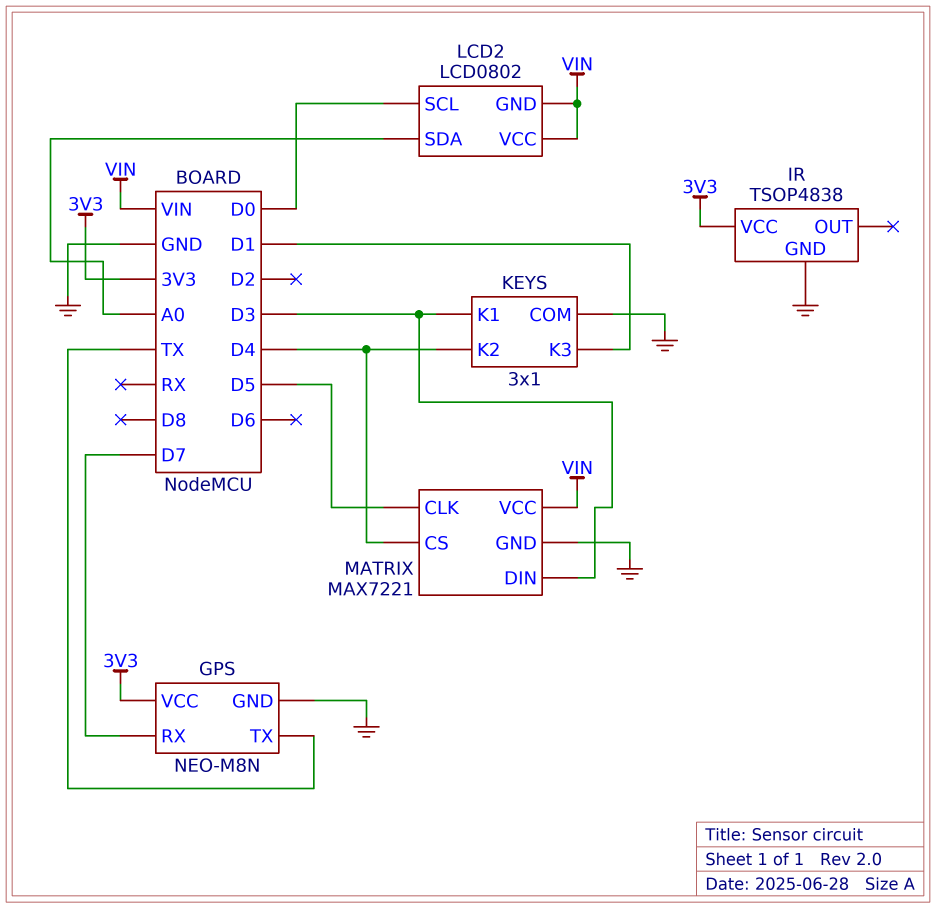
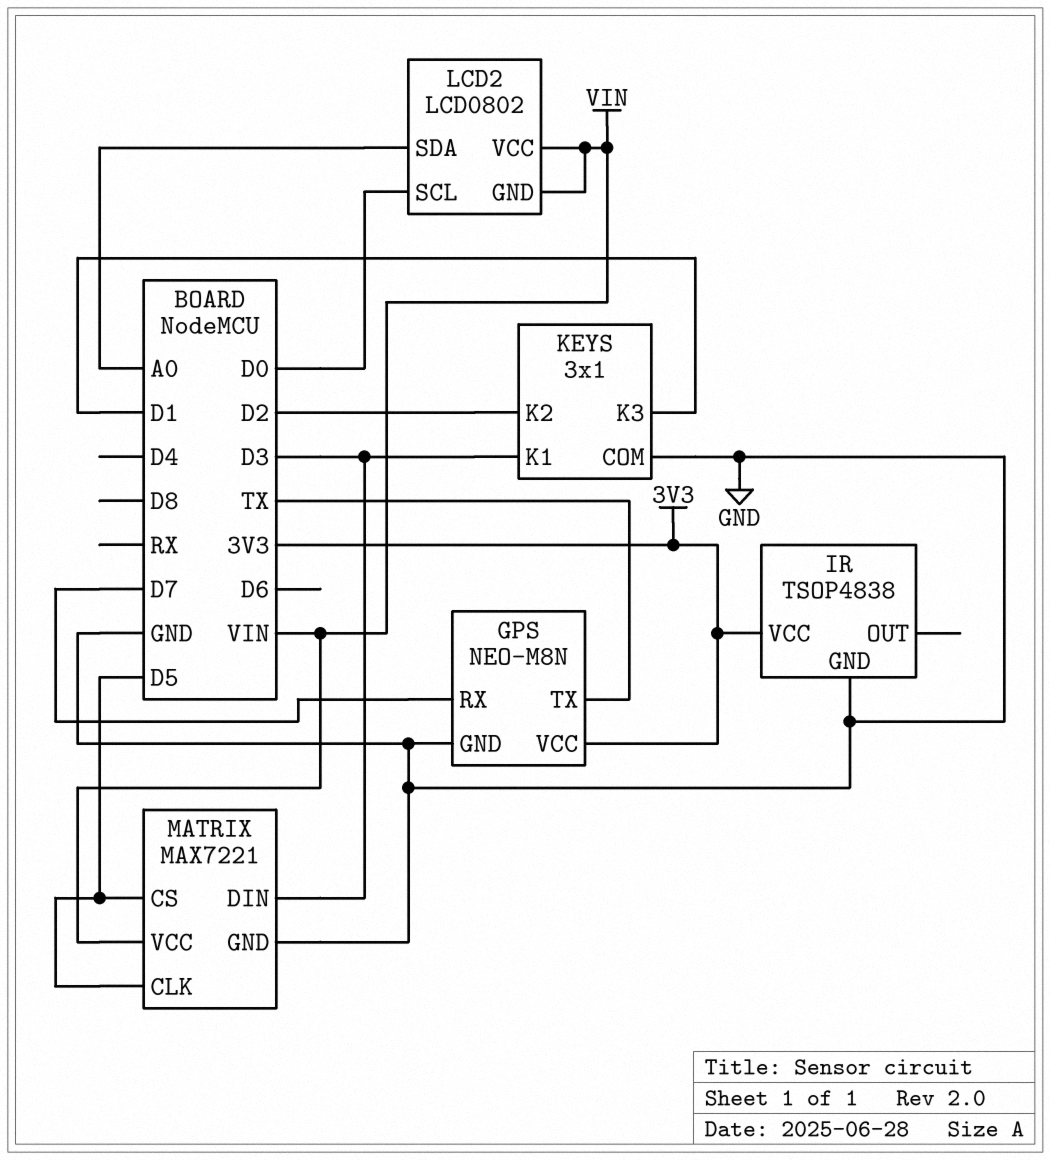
KEYS pin K2: D4 -> D2
MATRIX pin CS: D4 -> D5

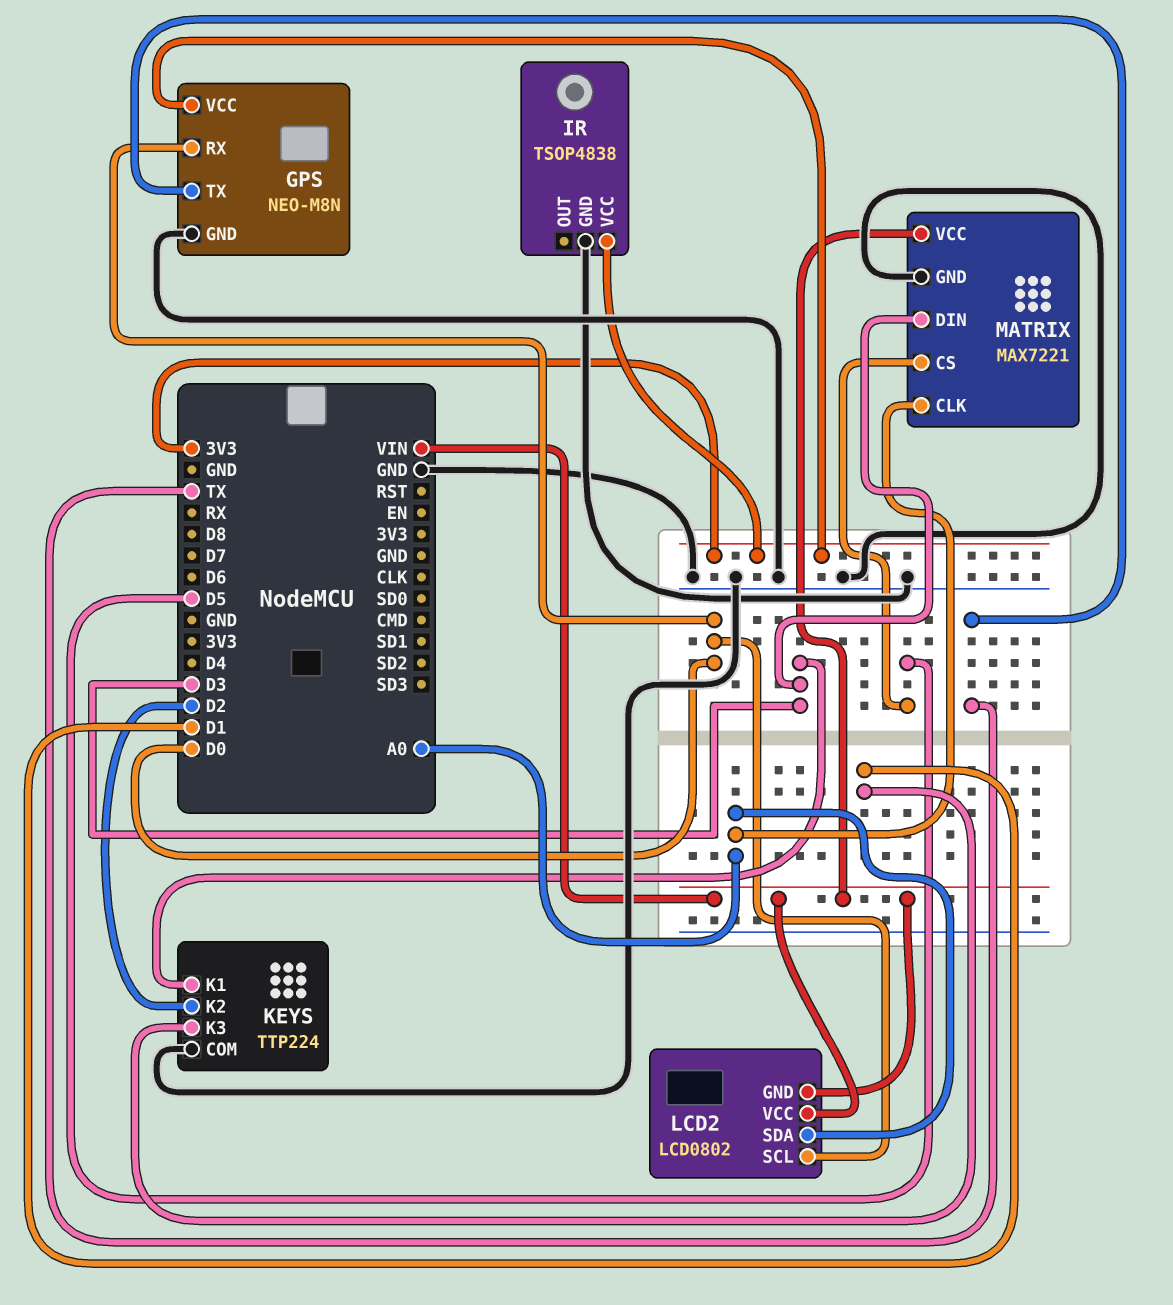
GPS pin RX: D7 -> D0
KEYS: 3x1 -> TTP224
MATRIX pin CLK: D5 -> A0

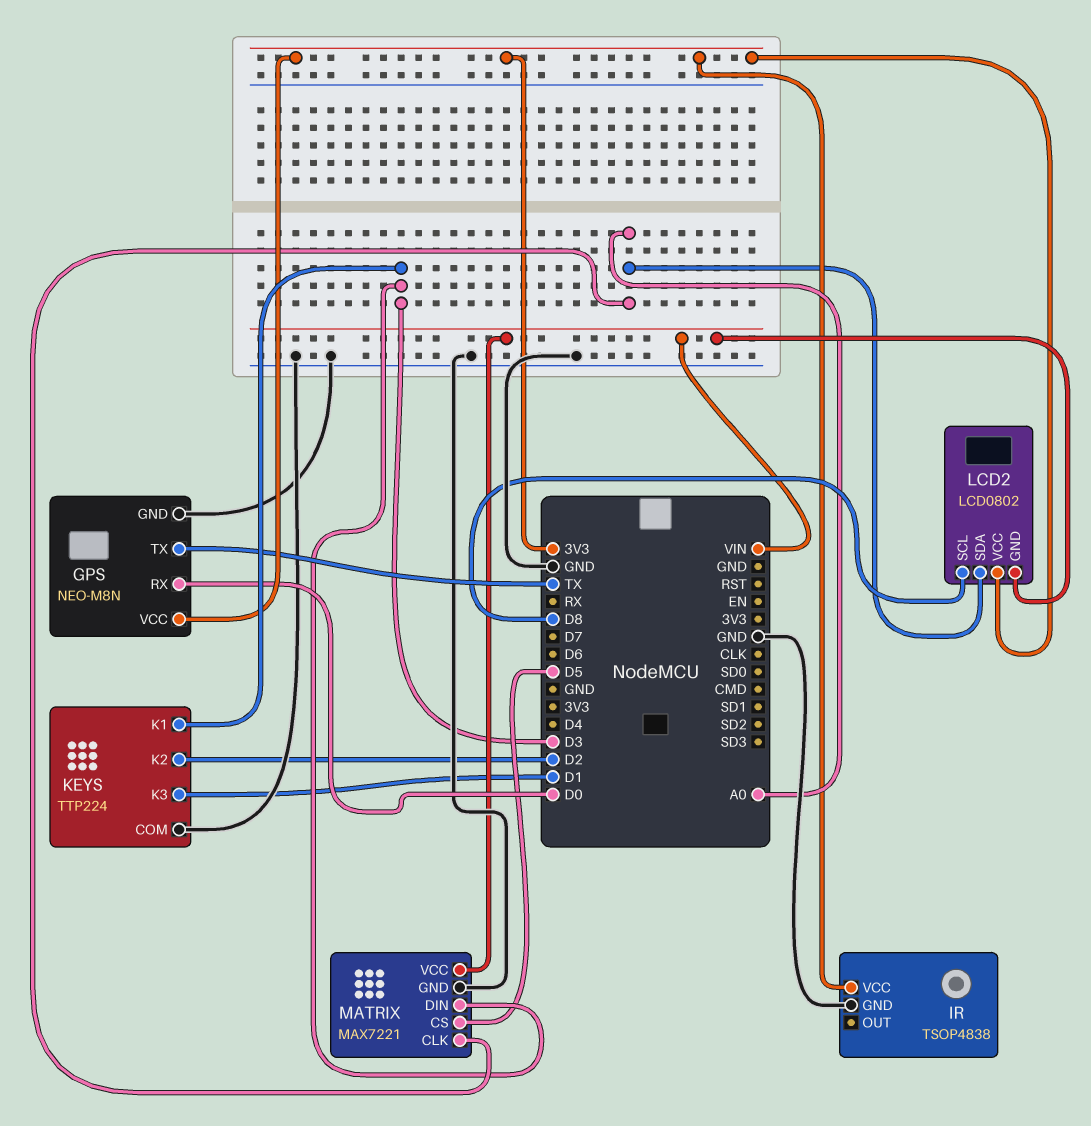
LCD2 pin SCL: D0 -> D8
LCD2 pin VCC: VIN -> 3V3

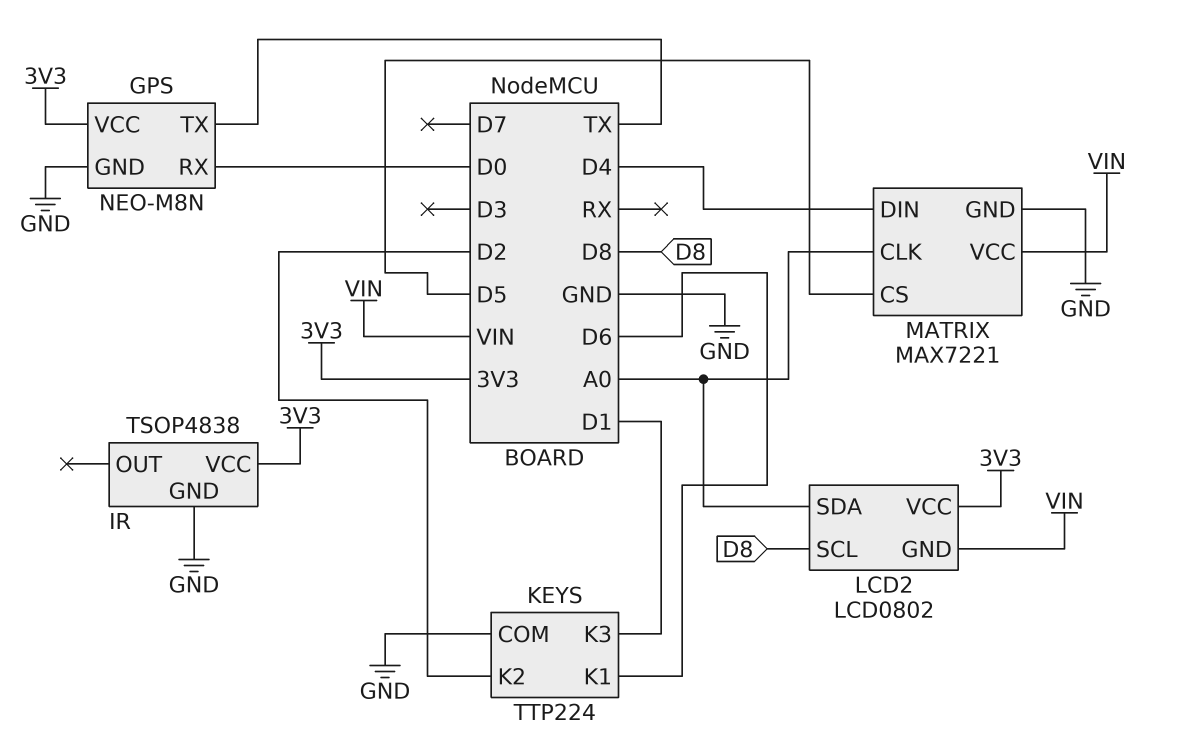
KEYS pin K1: D3 -> D6
MATRIX pin DIN: D3 -> D4

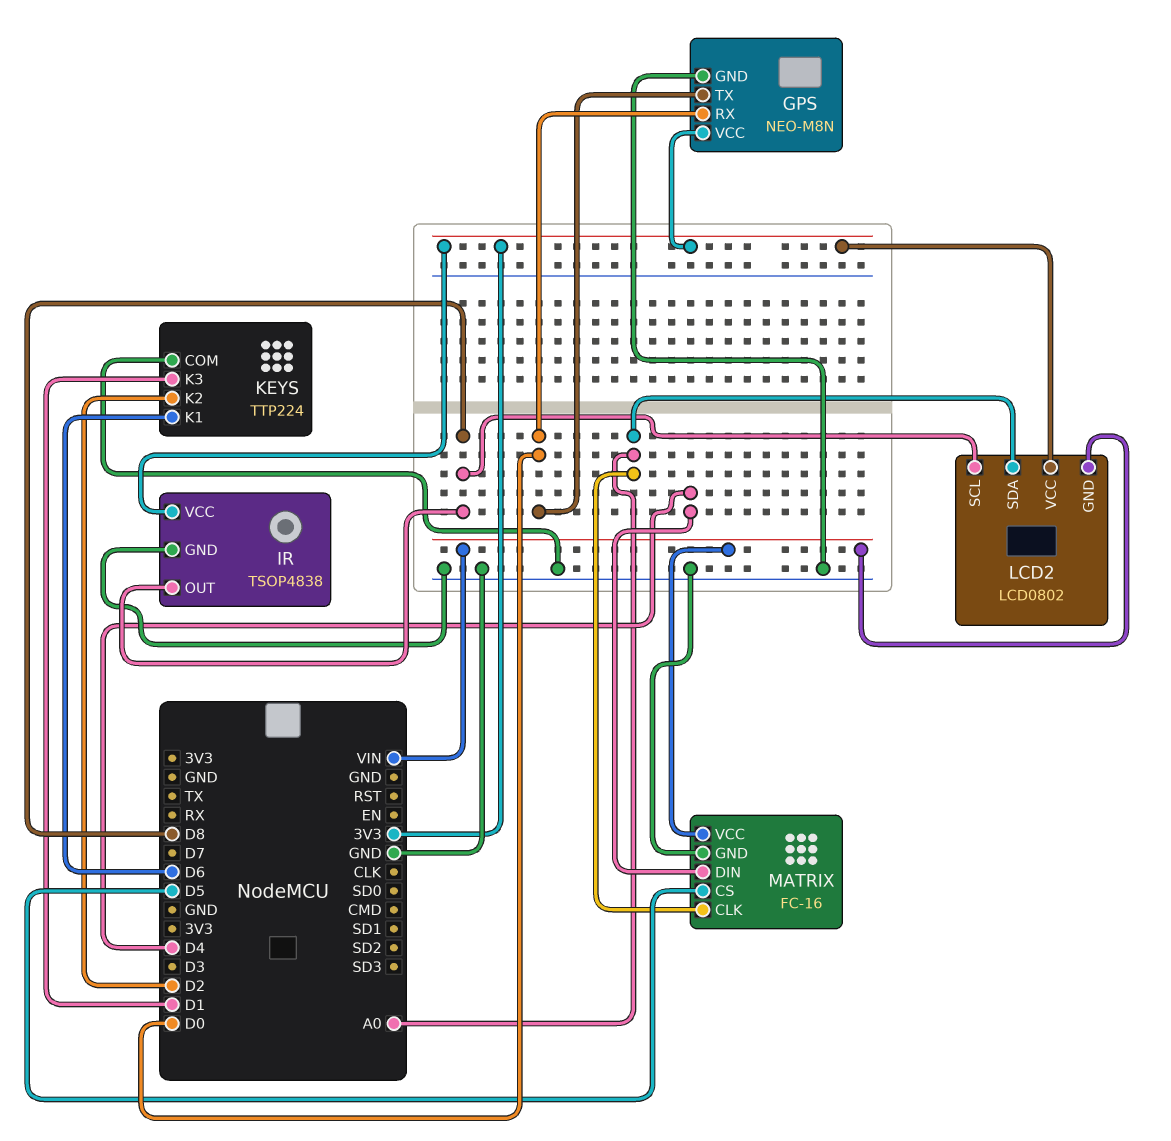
GPS pin TX: TX -> D0
IR pin OUT: none -> D8
MATRIX: MAX7221 -> FC-16

